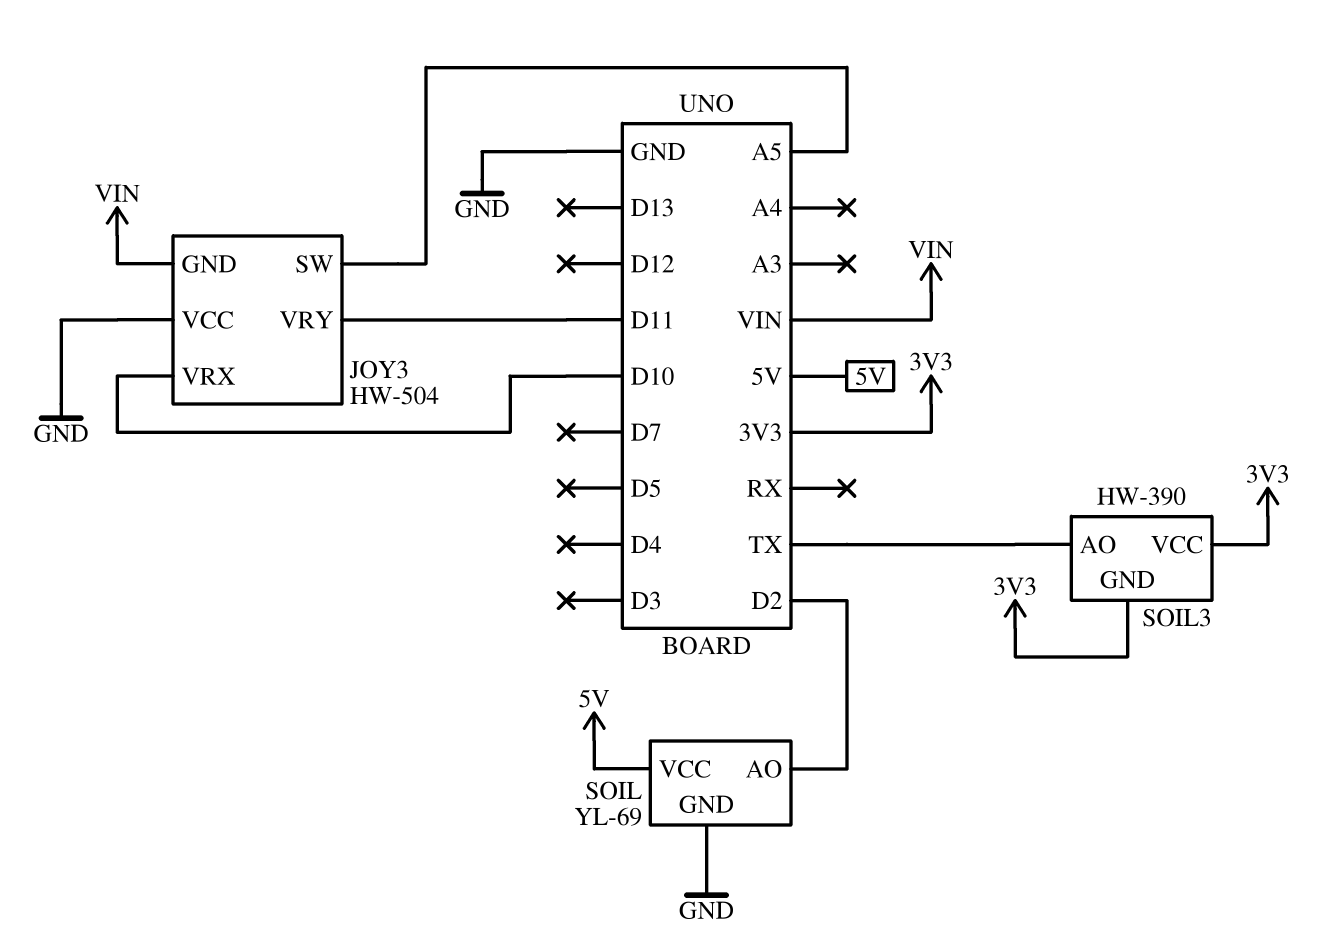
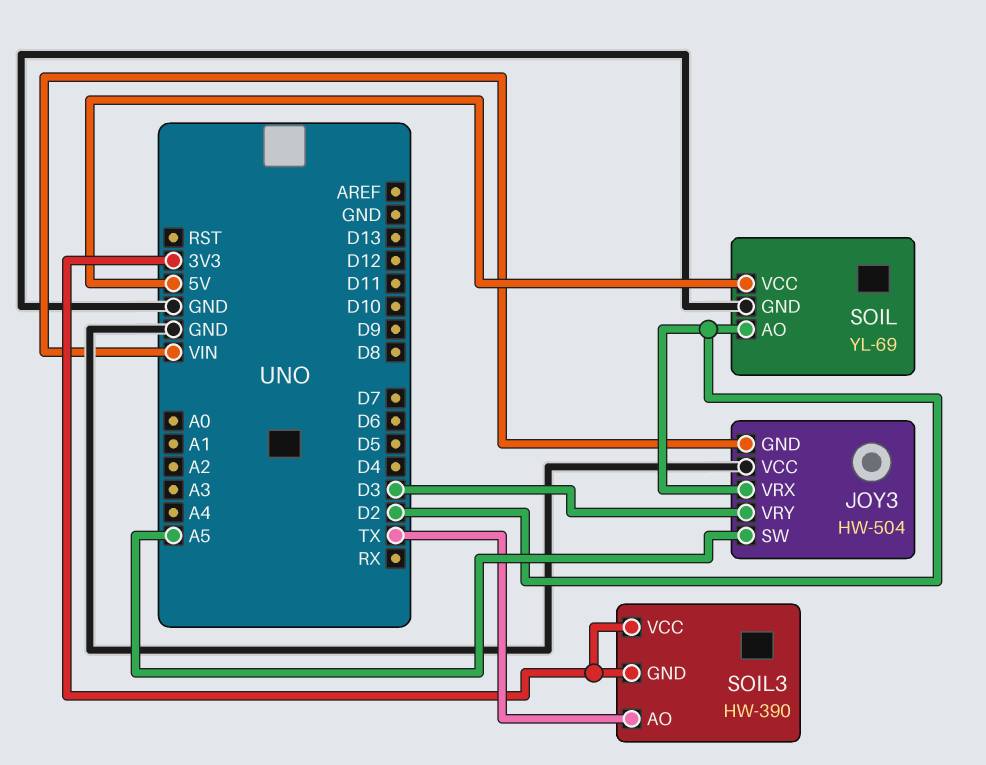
JOY3 pin VRX: D10 -> D2
JOY3 pin VRY: D11 -> D3

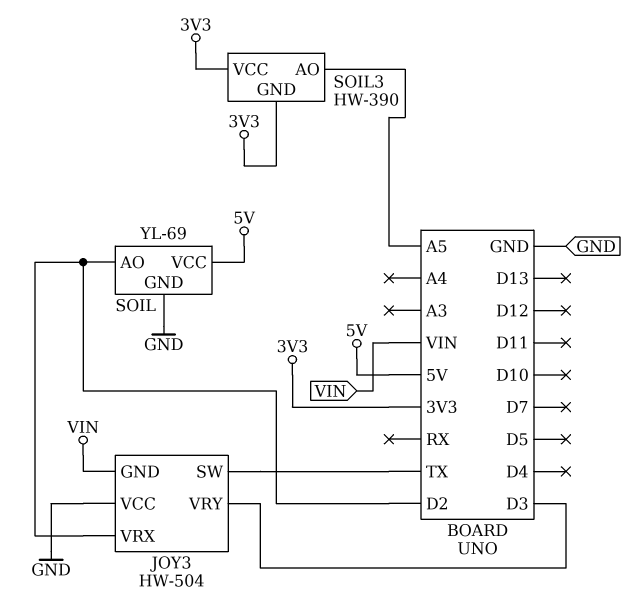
JOY3 pin SW: A5 -> TX
SOIL3 pin AO: TX -> A5

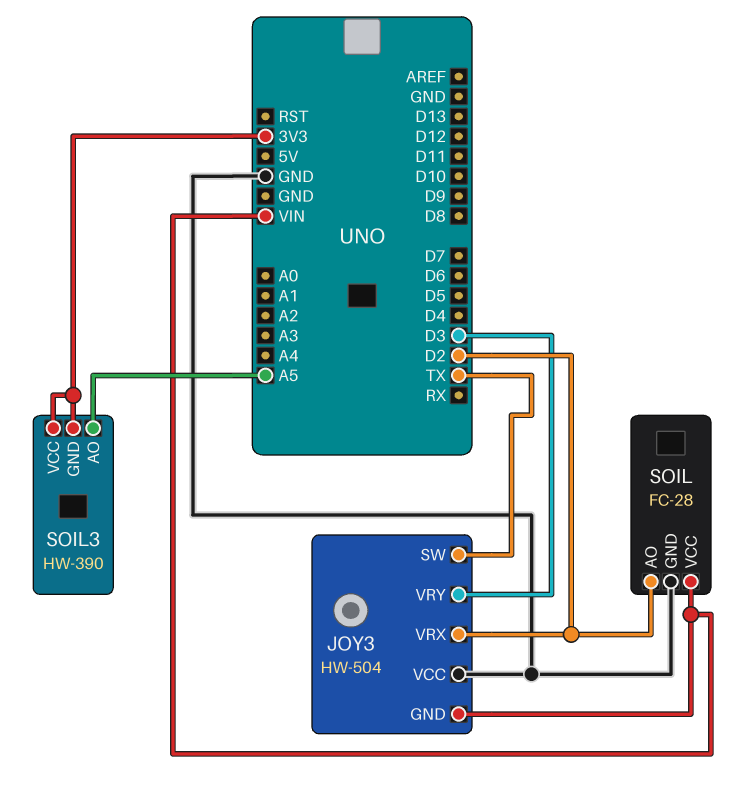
SOIL: YL-69 -> FC-28
SOIL pin VCC: 5V -> VIN

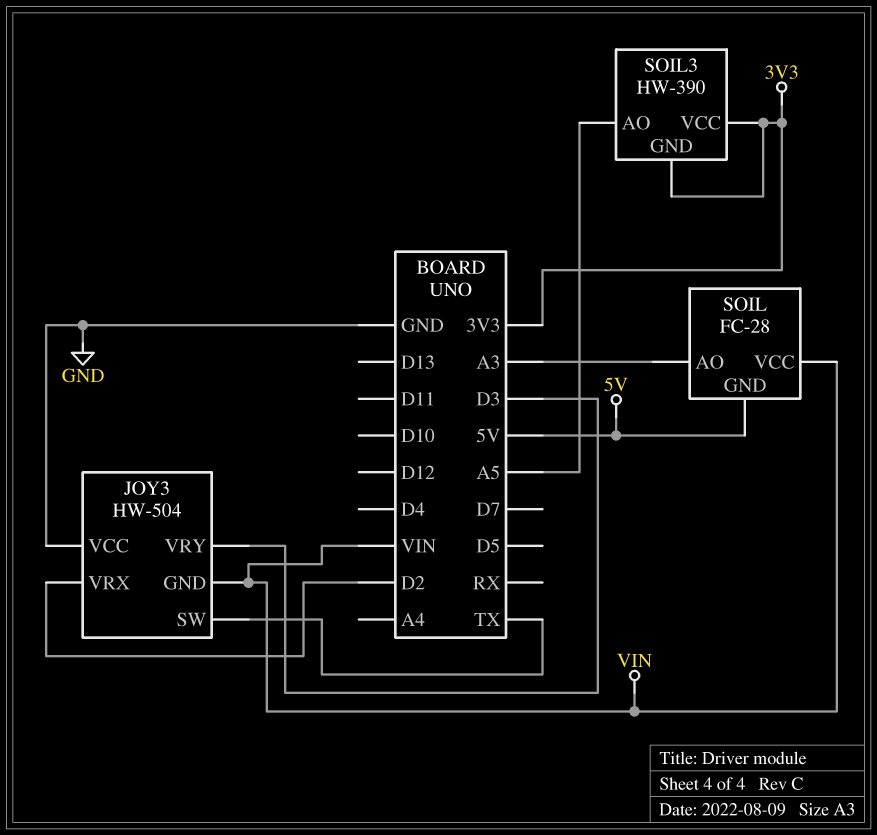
SOIL pin AO: D2 -> A3
SOIL pin GND: GND -> 5V

